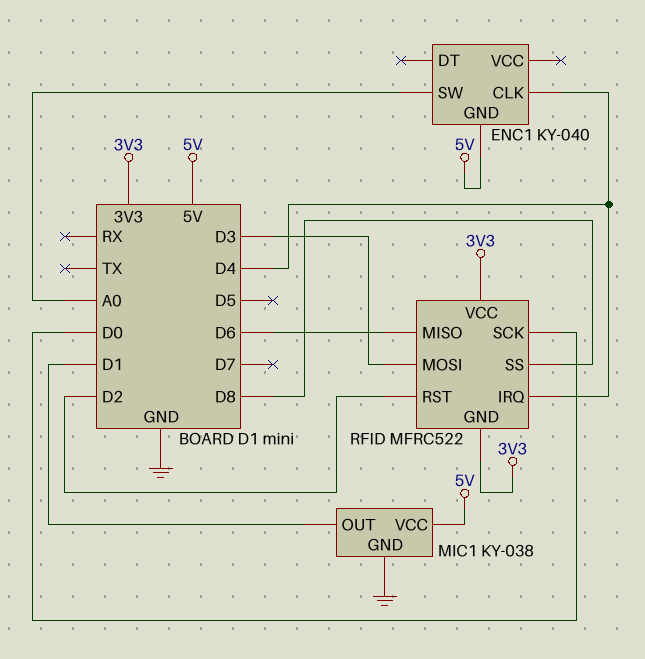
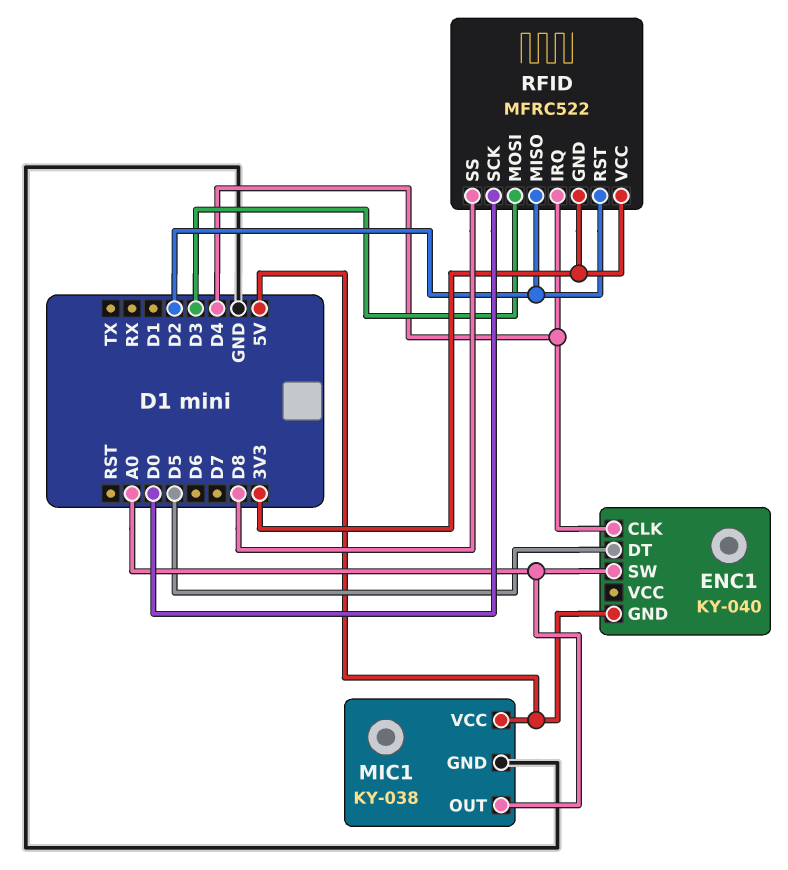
ENC1 pin DT: none -> D5
MIC1 pin OUT: D1 -> A0
RFID pin MISO: D6 -> D2

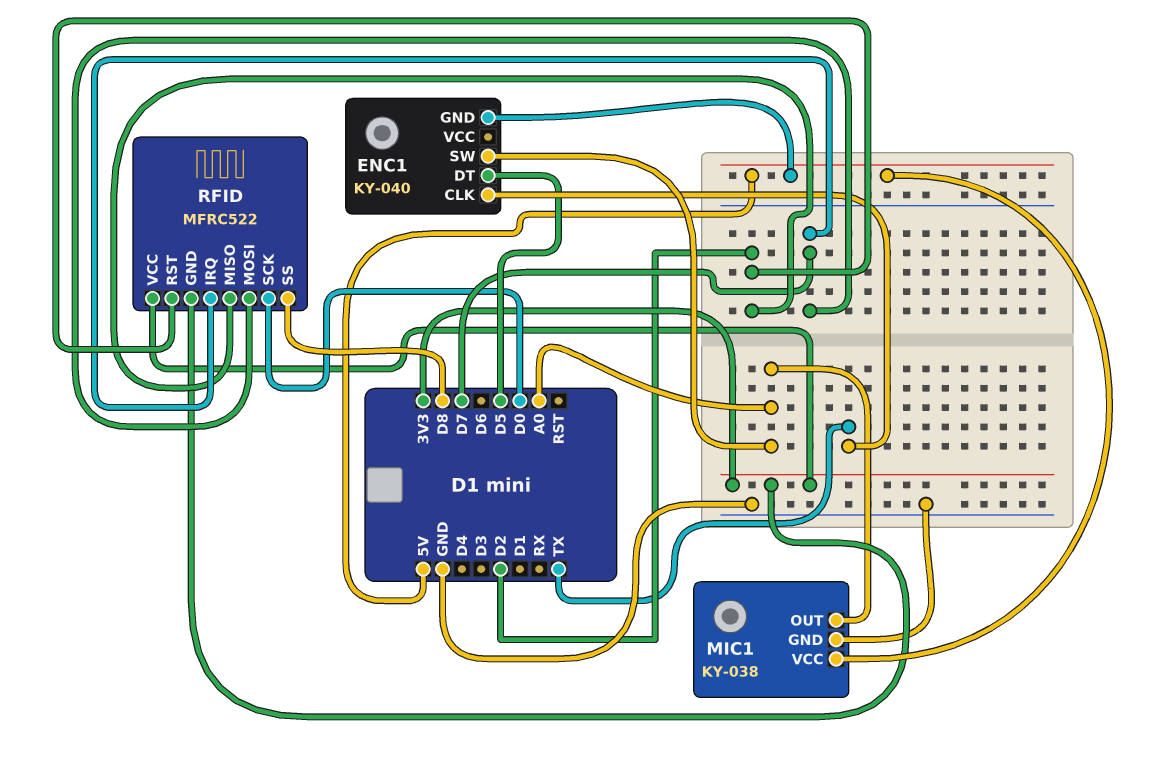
ENC1 pin CLK: D4 -> TX
RFID pin IRQ: D4 -> D7
RFID pin MOSI: D3 -> D7

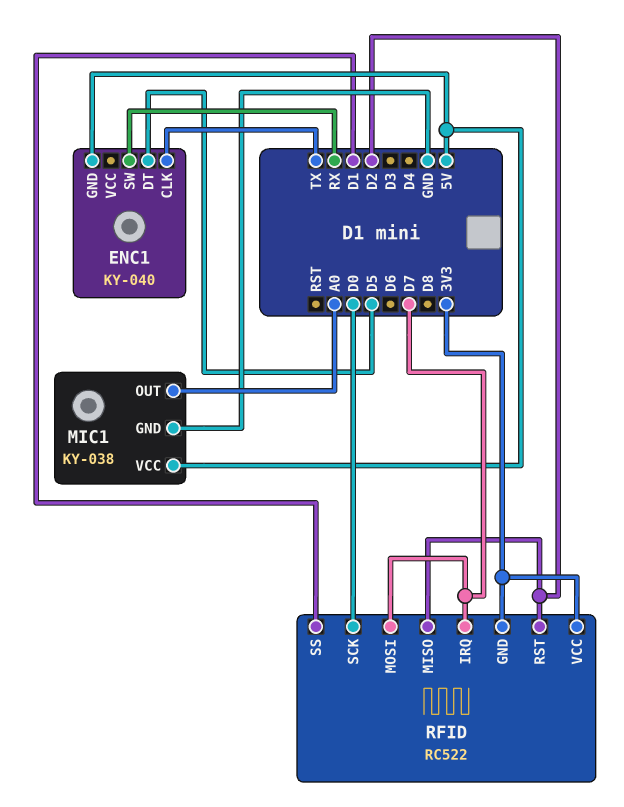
ENC1 pin SW: A0 -> RX
RFID: MFRC522 -> RC522
RFID pin SS: D8 -> D1

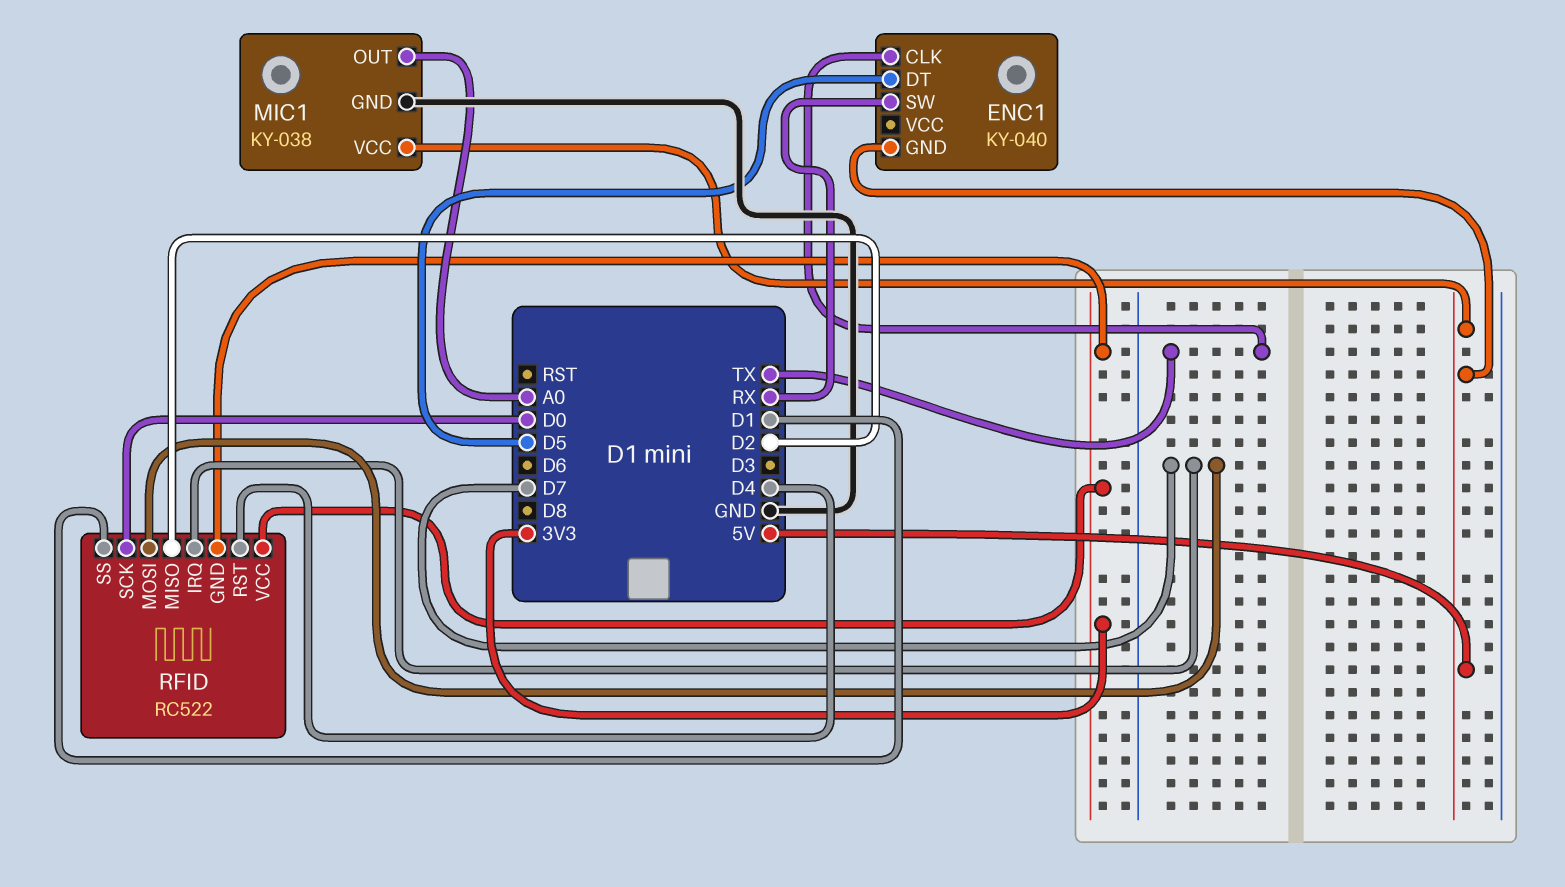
RFID pin RST: D2 -> D4

